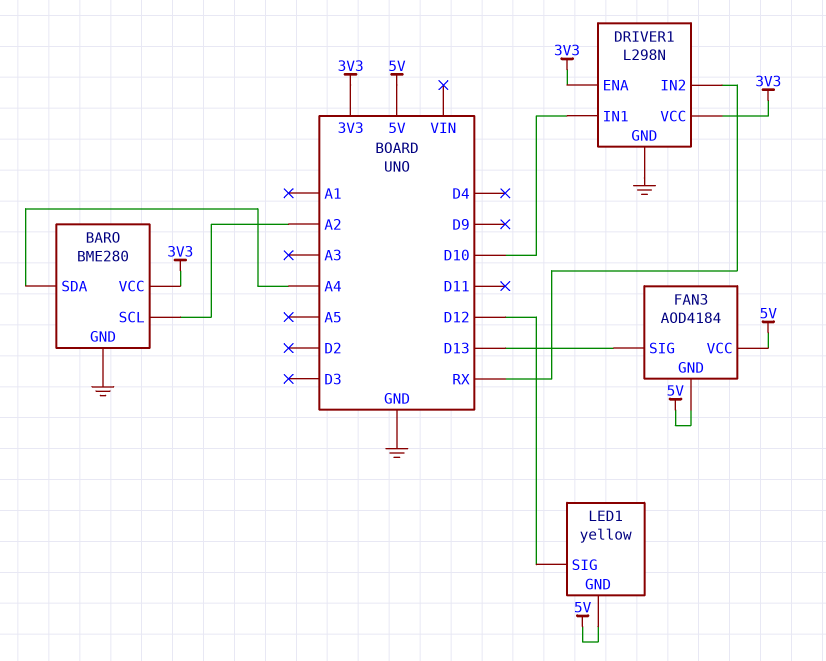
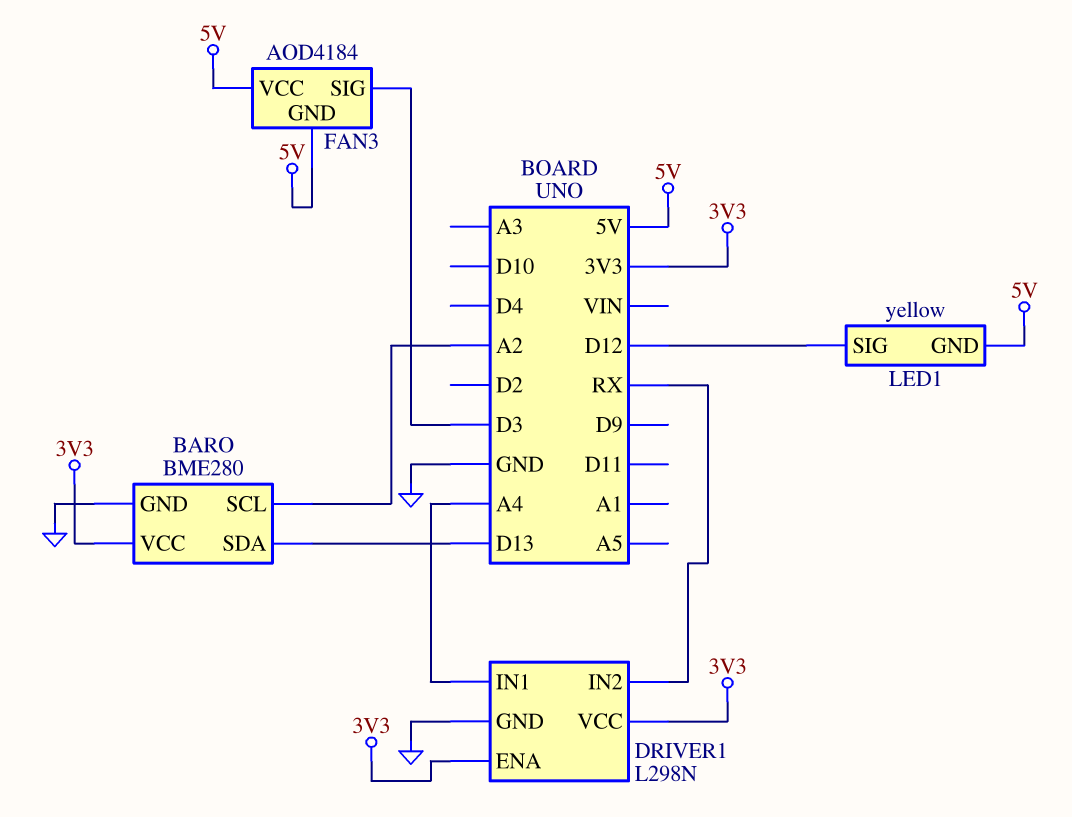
BARO pin SDA: A4 -> D13
DRIVER1 pin IN1: D10 -> A4
FAN3 pin SIG: D13 -> D3

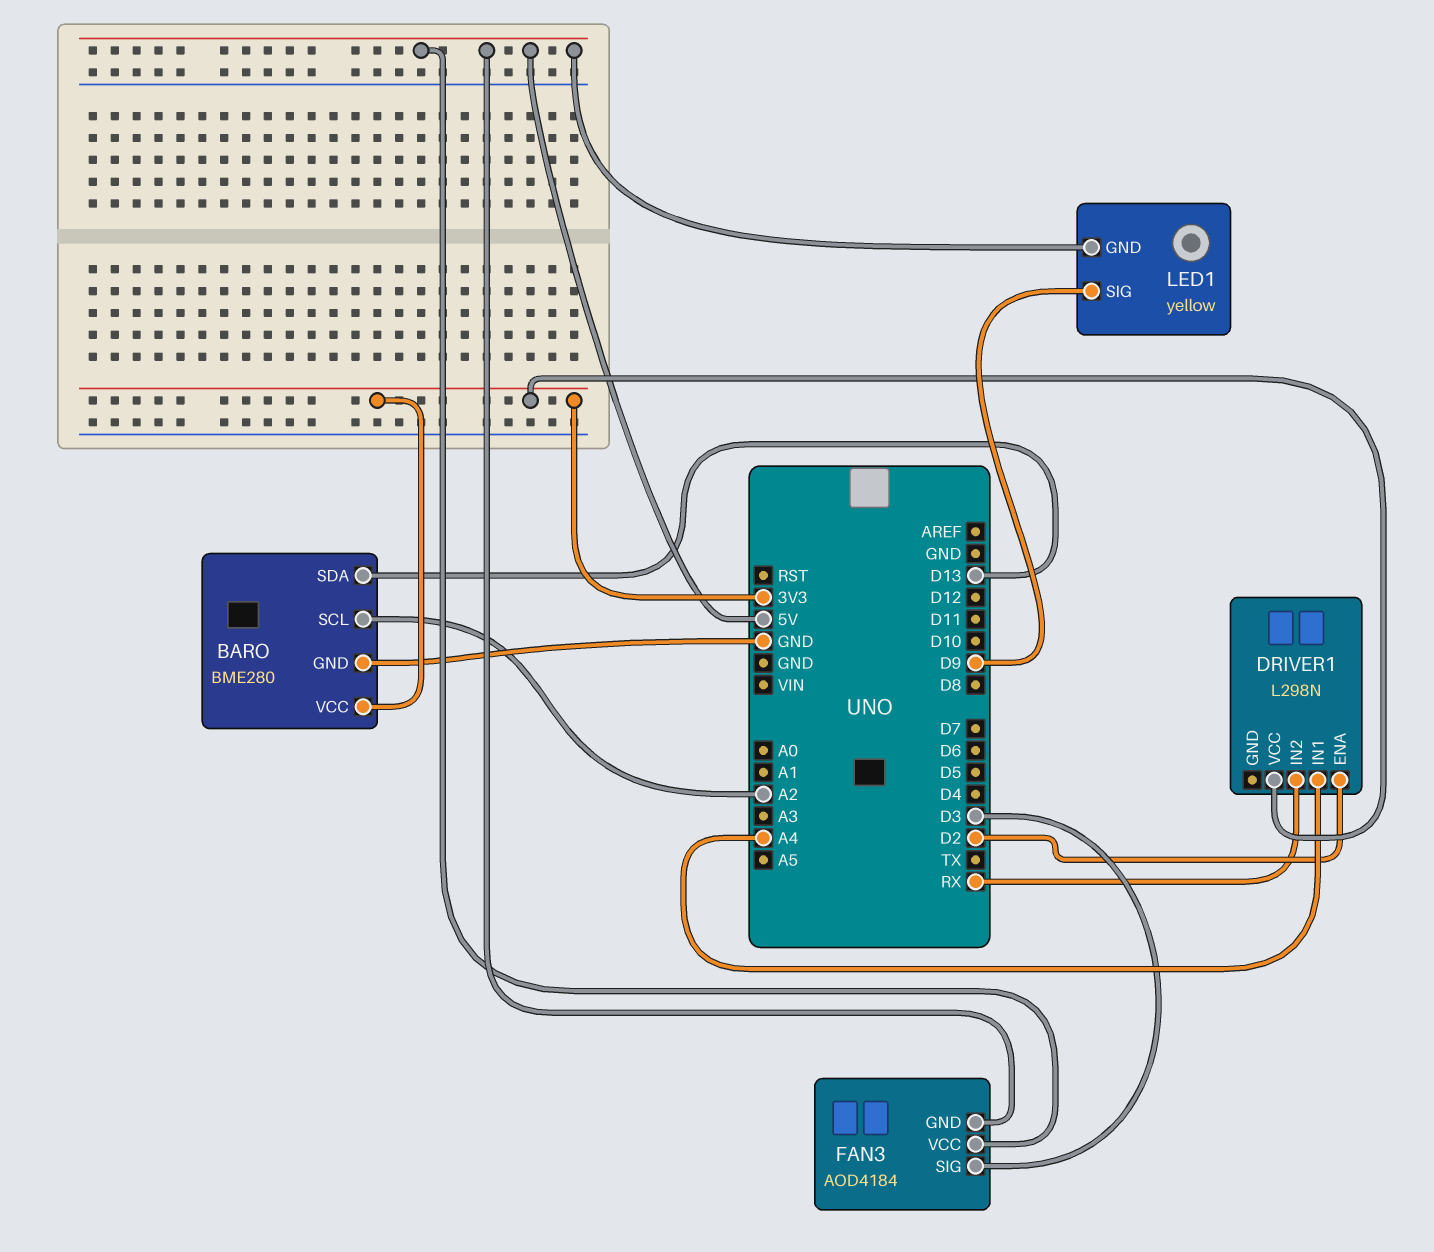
DRIVER1 pin ENA: 3V3 -> D2
DRIVER1 pin GND: GND -> none
LED1 pin SIG: D12 -> D9

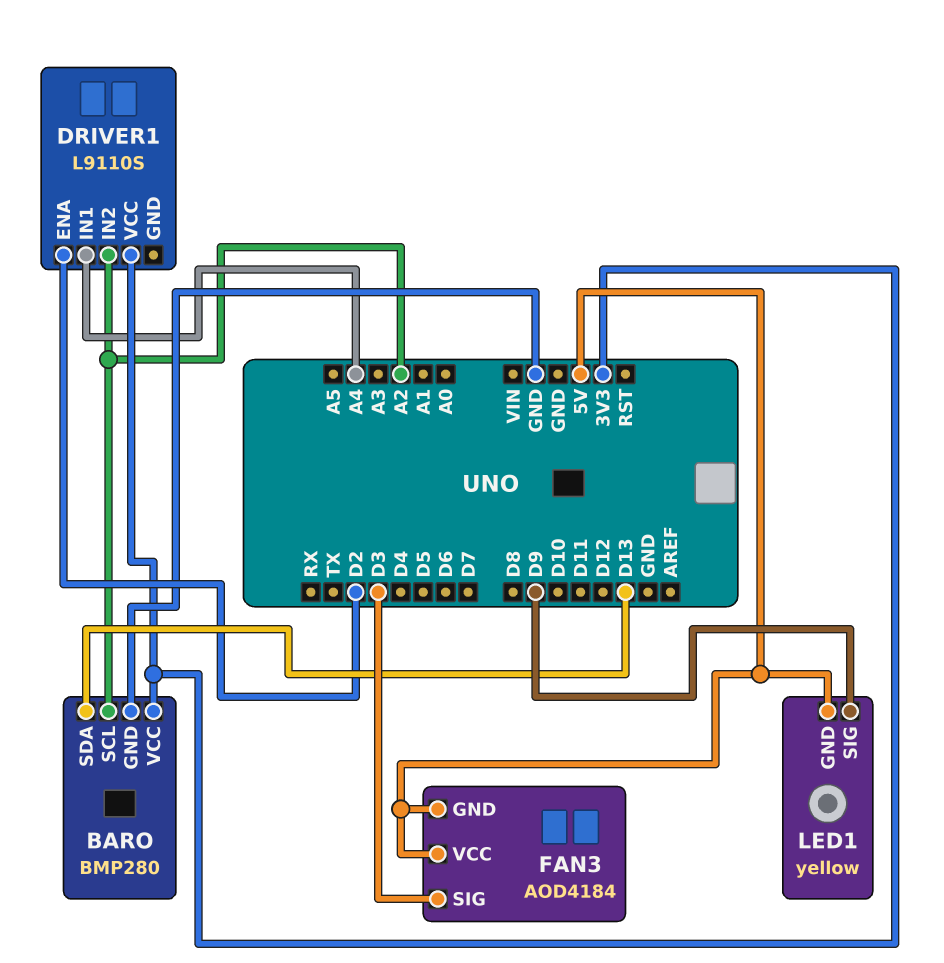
BARO: BME280 -> BMP280
DRIVER1: L298N -> L9110S
DRIVER1 pin IN2: RX -> A2

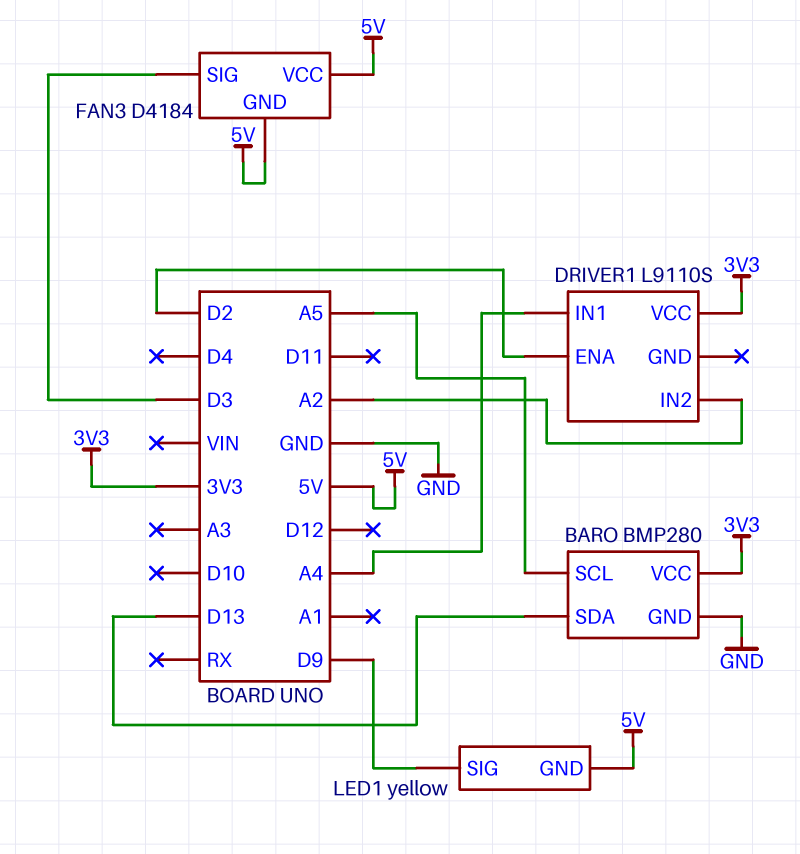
BARO pin SCL: A2 -> A5
FAN3: AOD4184 -> D4184

